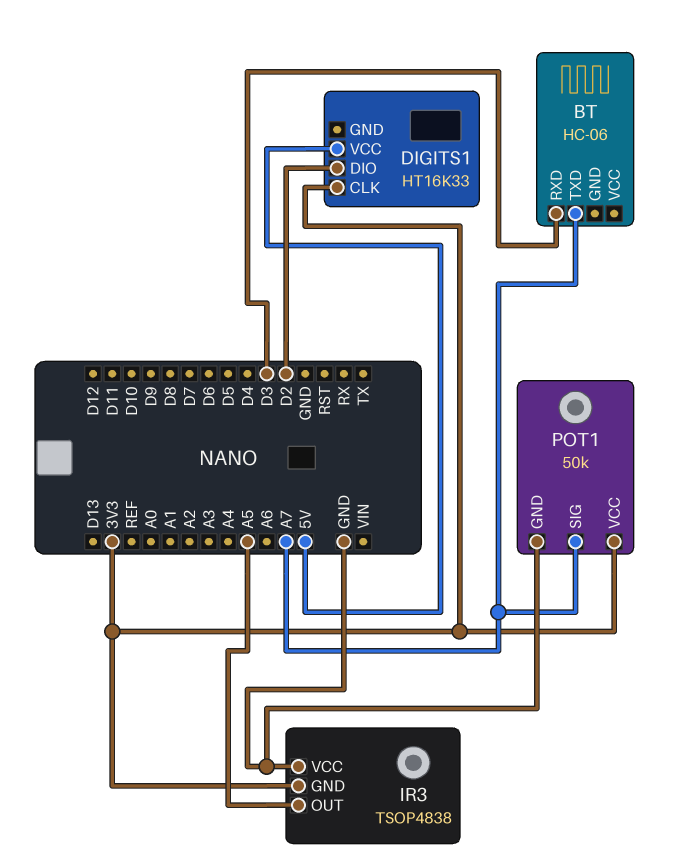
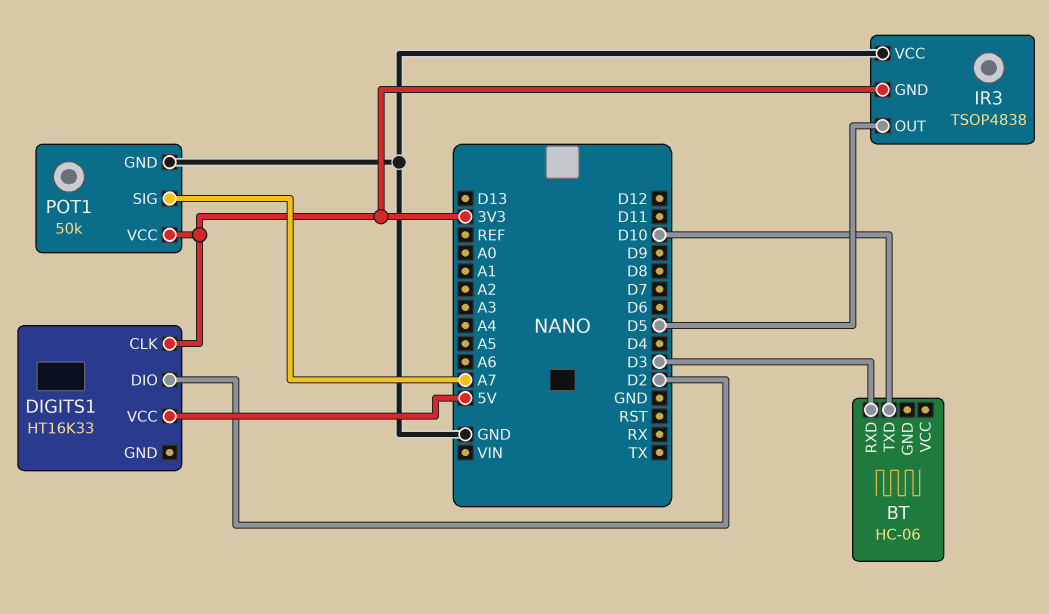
BT pin TXD: A7 -> D10
IR3 pin OUT: A5 -> D5

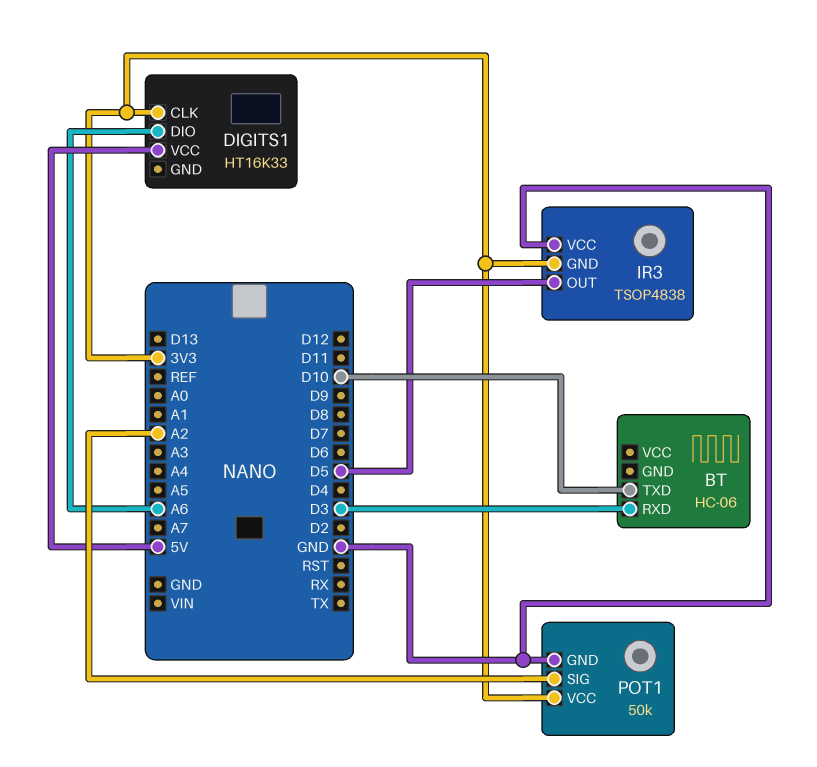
DIGITS1 pin DIO: D2 -> A6
POT1 pin SIG: A7 -> A2

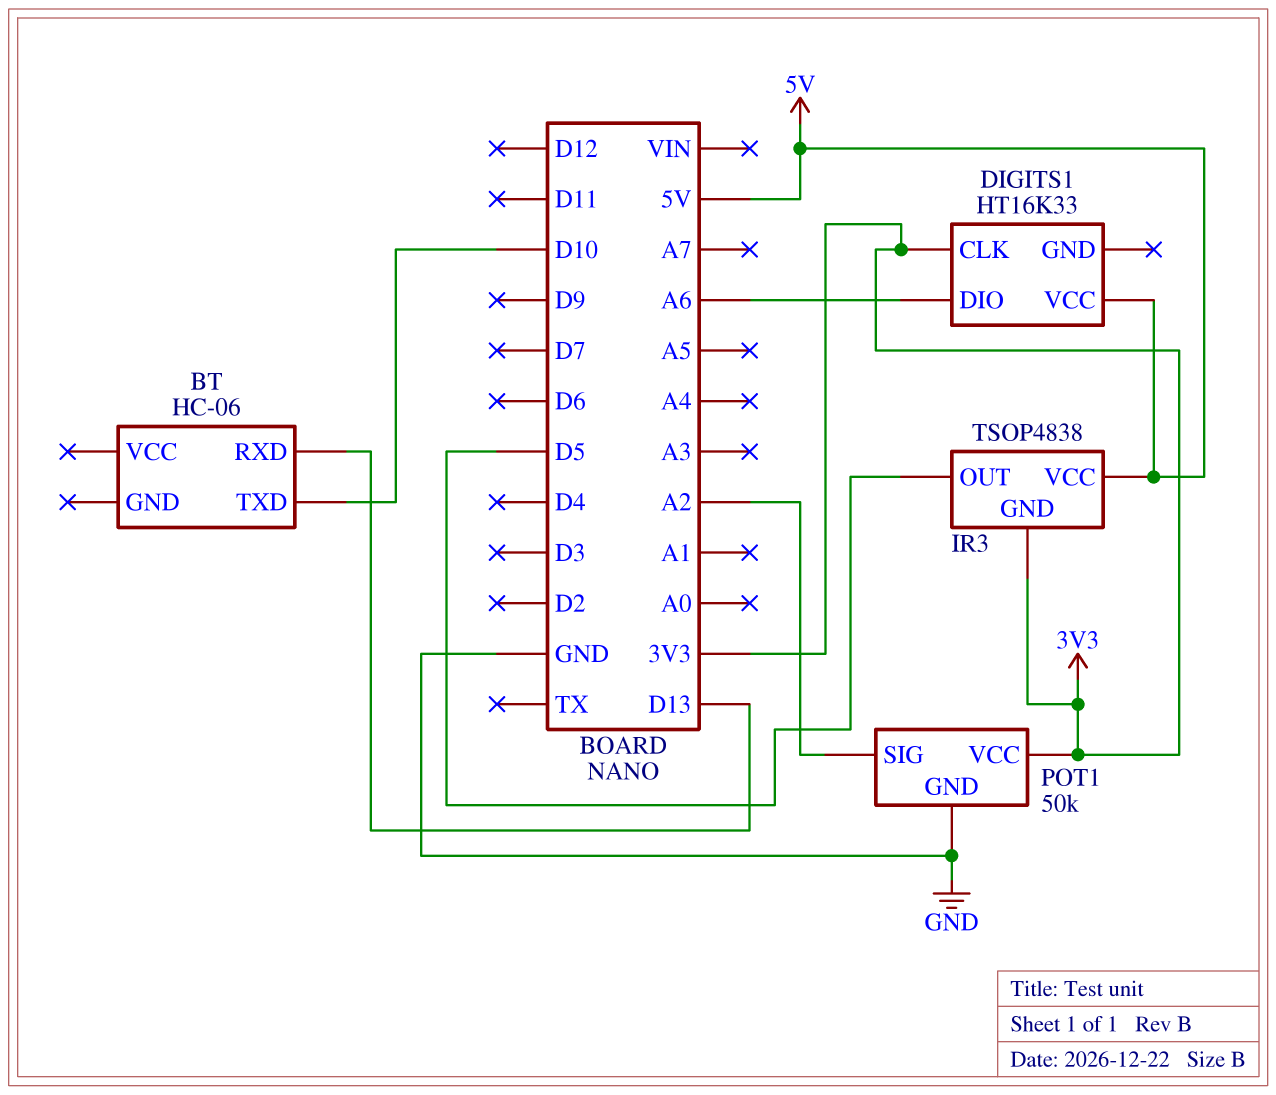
BT pin RXD: D3 -> D13
IR3 pin VCC: GND -> 5V

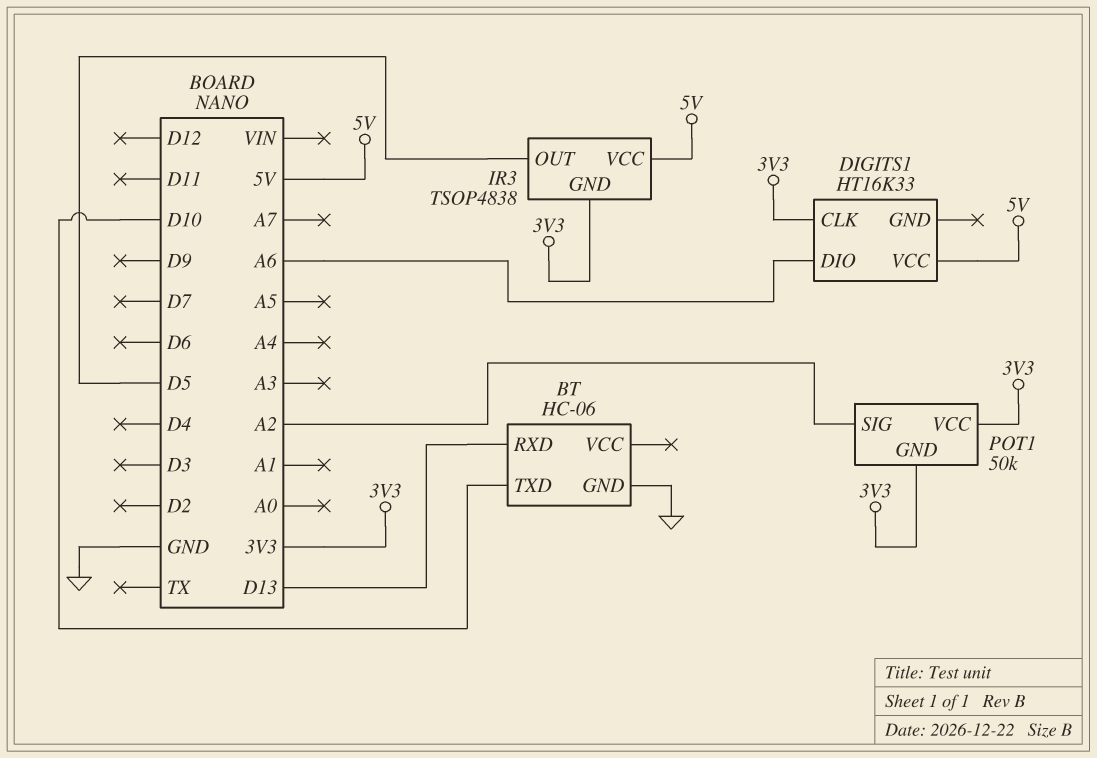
BT pin GND: none -> GND
POT1 pin GND: GND -> 3V3

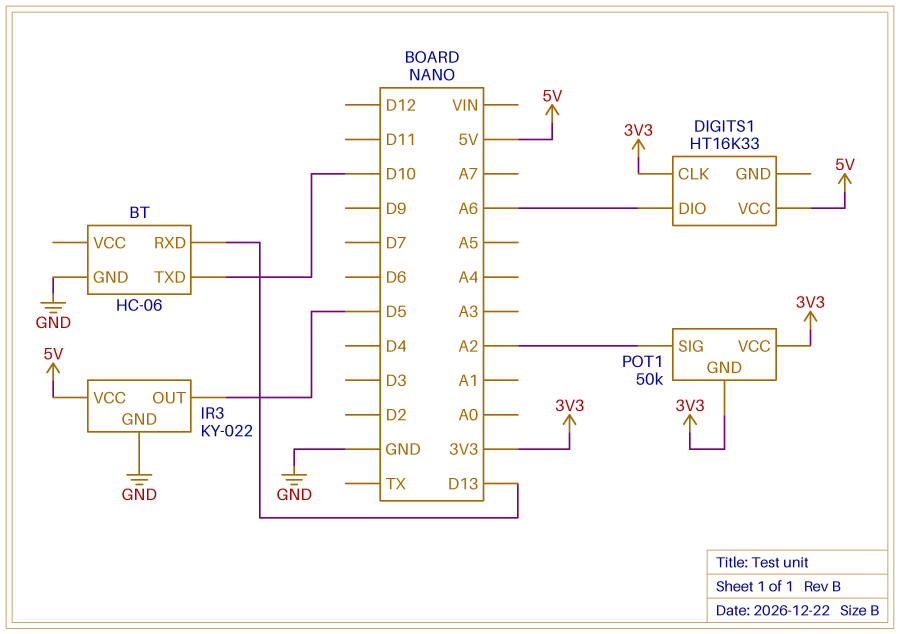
IR3: TSOP4838 -> KY-022
IR3 pin GND: 3V3 -> GND

